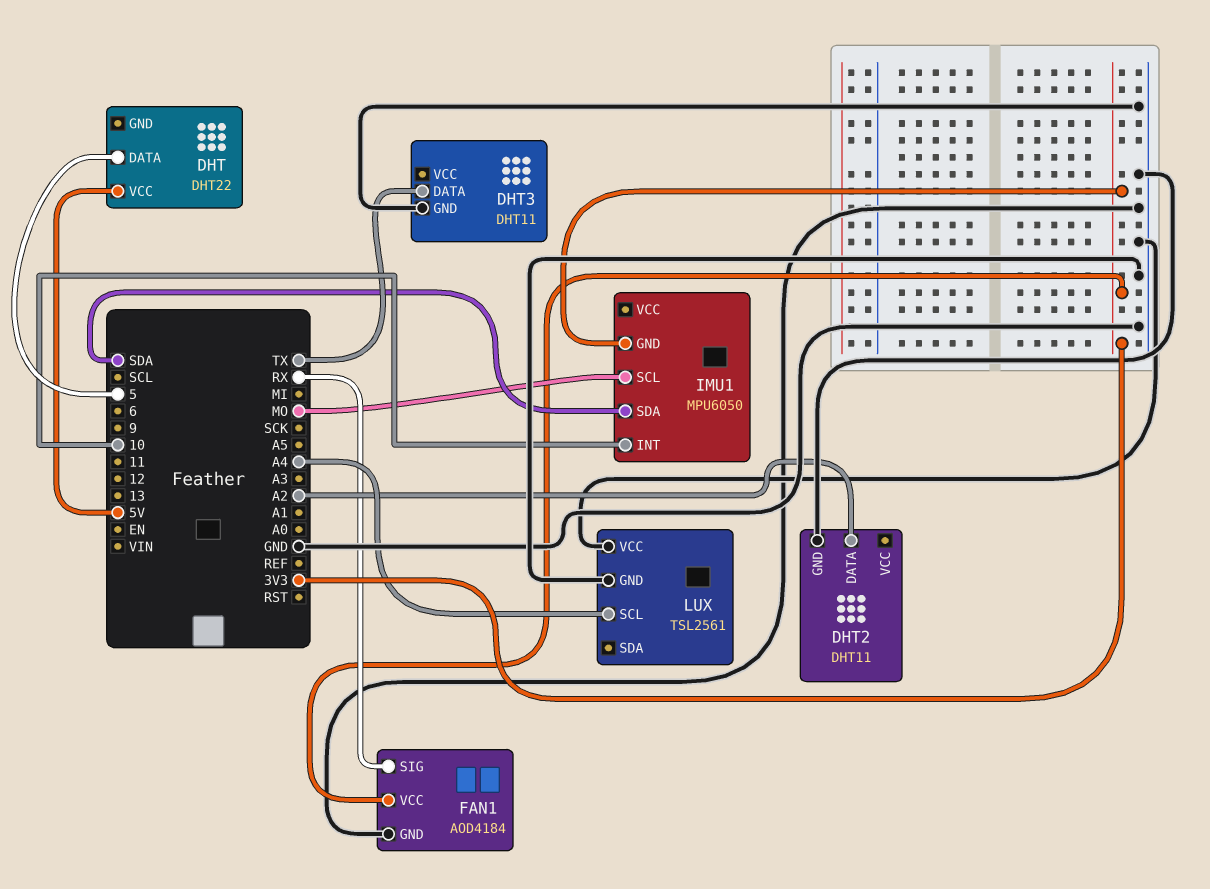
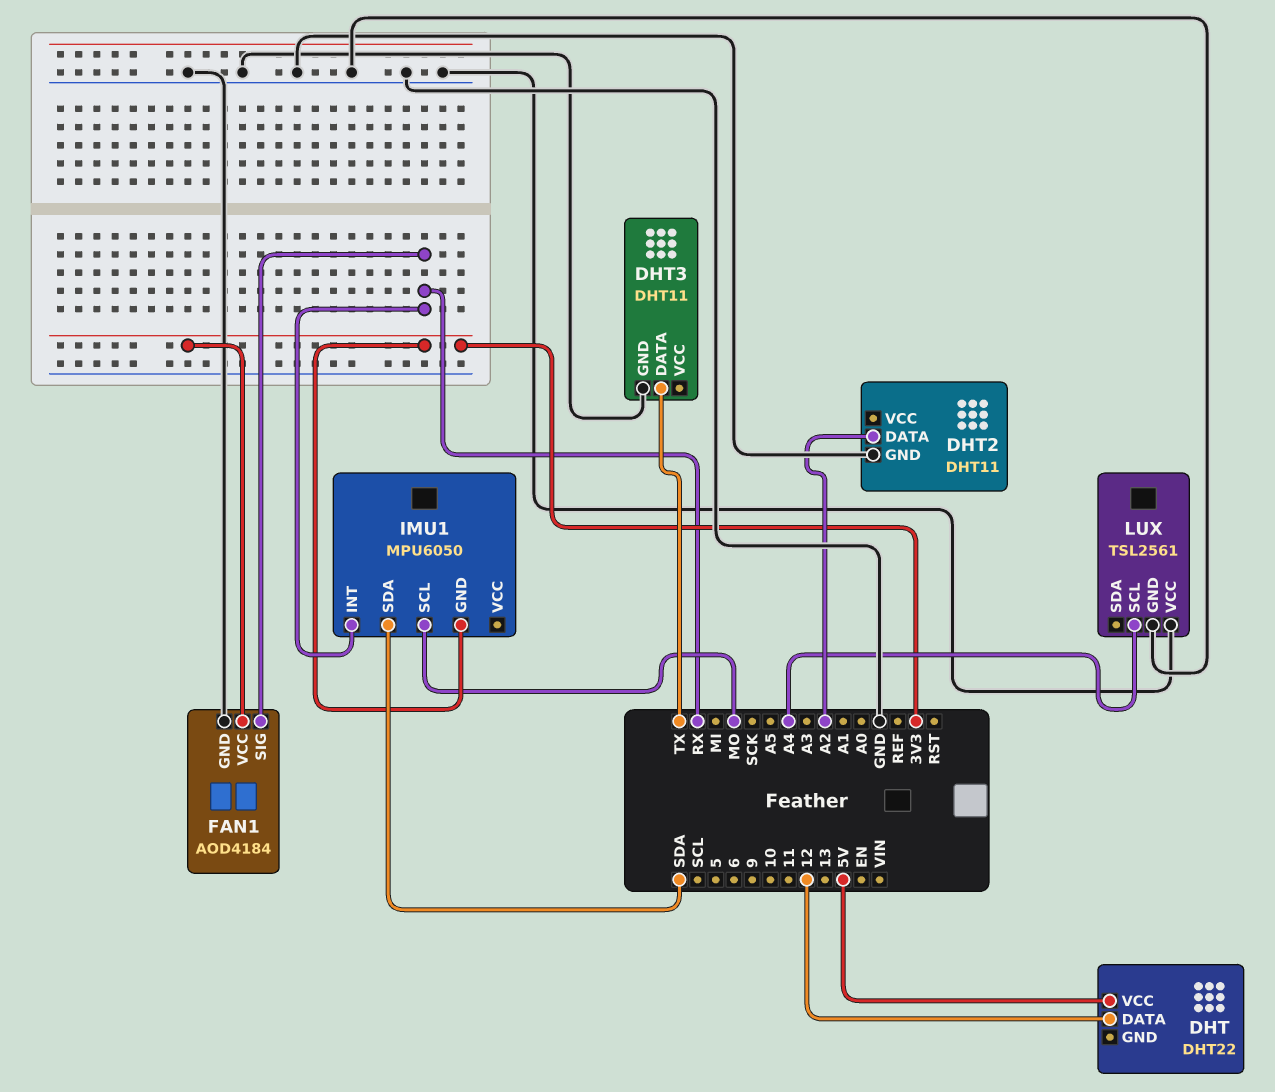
DHT pin DATA: 5 -> 12
IMU1 pin INT: 10 -> RX

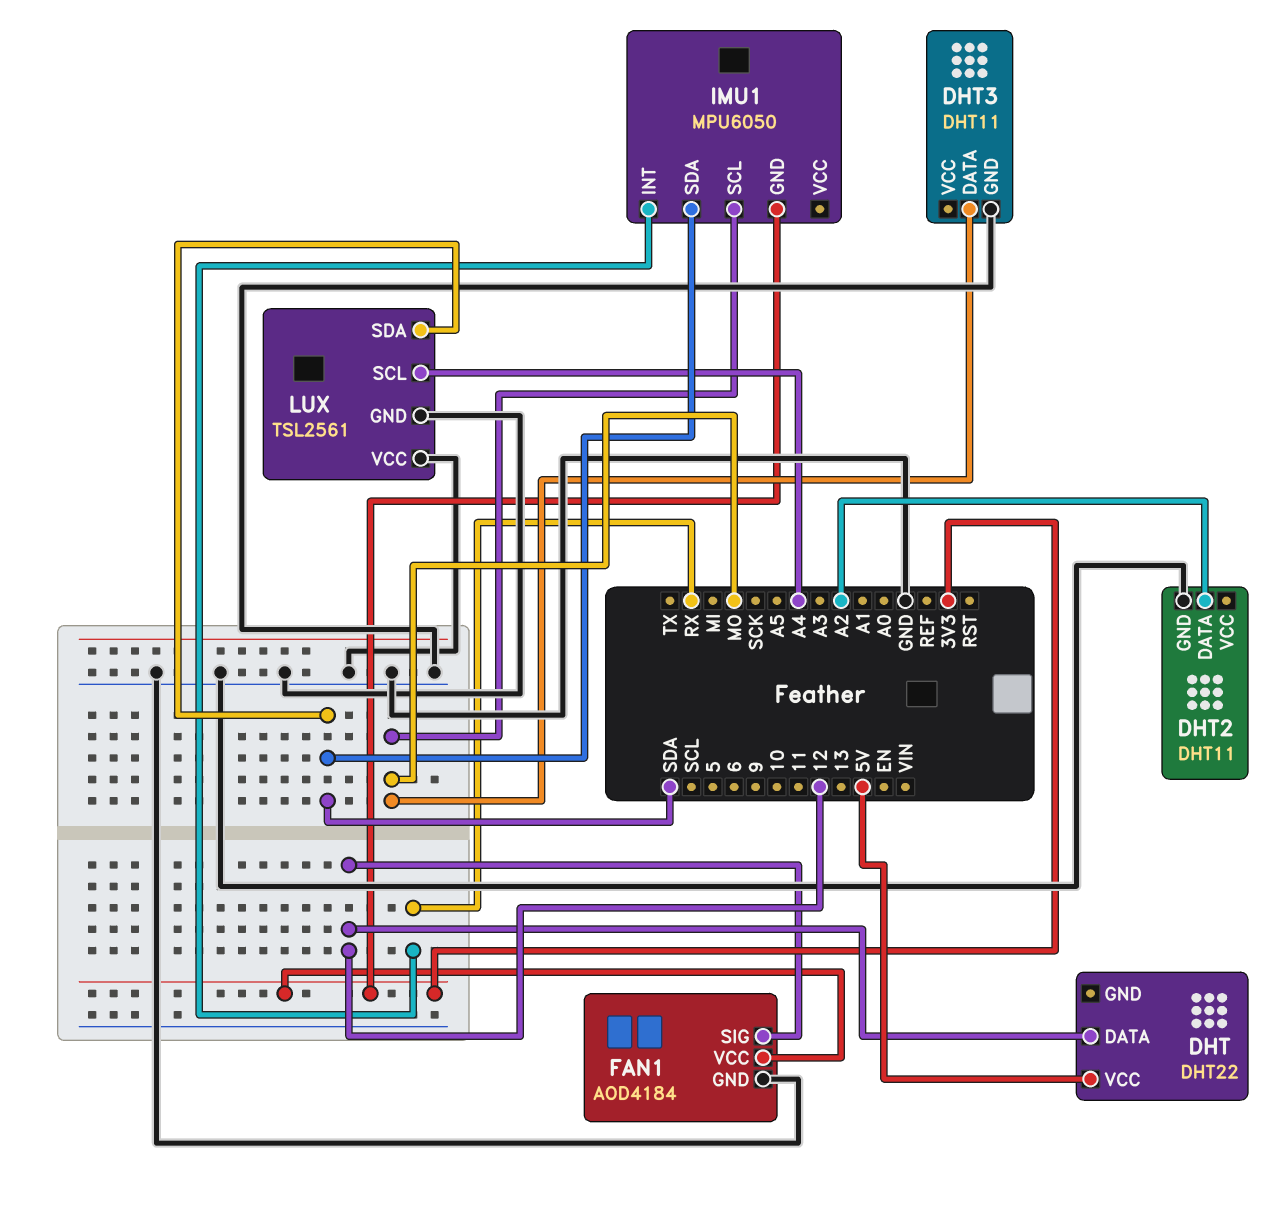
DHT3 pin DATA: TX -> MO
FAN1 pin SIG: RX -> 12
LUX pin SDA: none -> SDA

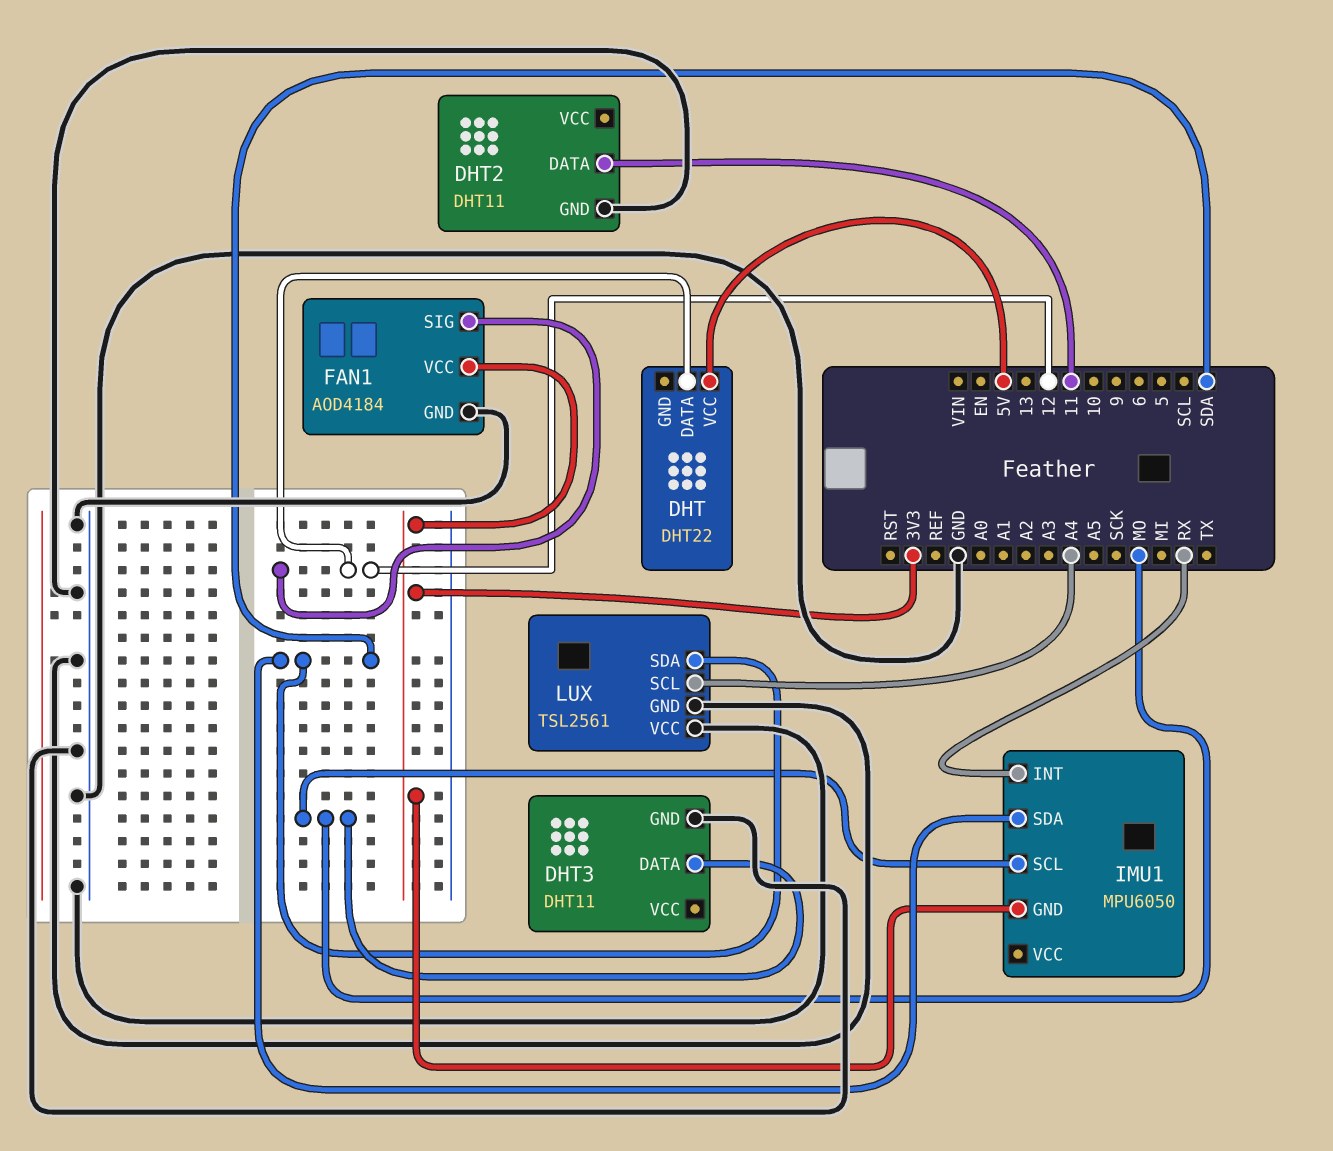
DHT2 pin DATA: A2 -> 11

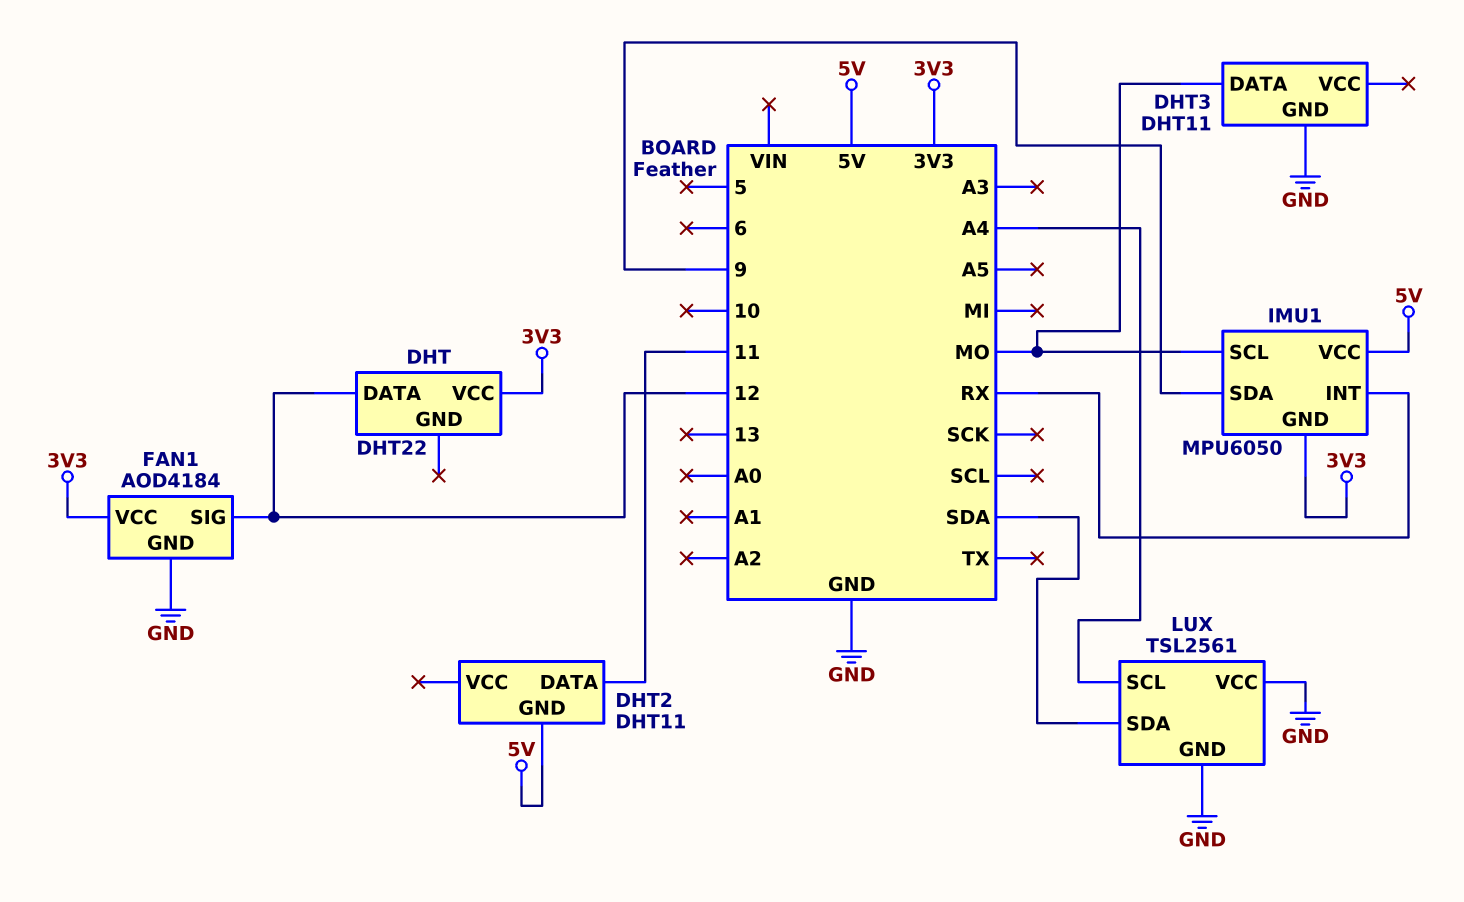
DHT pin VCC: 5V -> 3V3
DHT2 pin GND: GND -> 5V
IMU1 pin SDA: SDA -> 9
IMU1 pin VCC: none -> 5V

